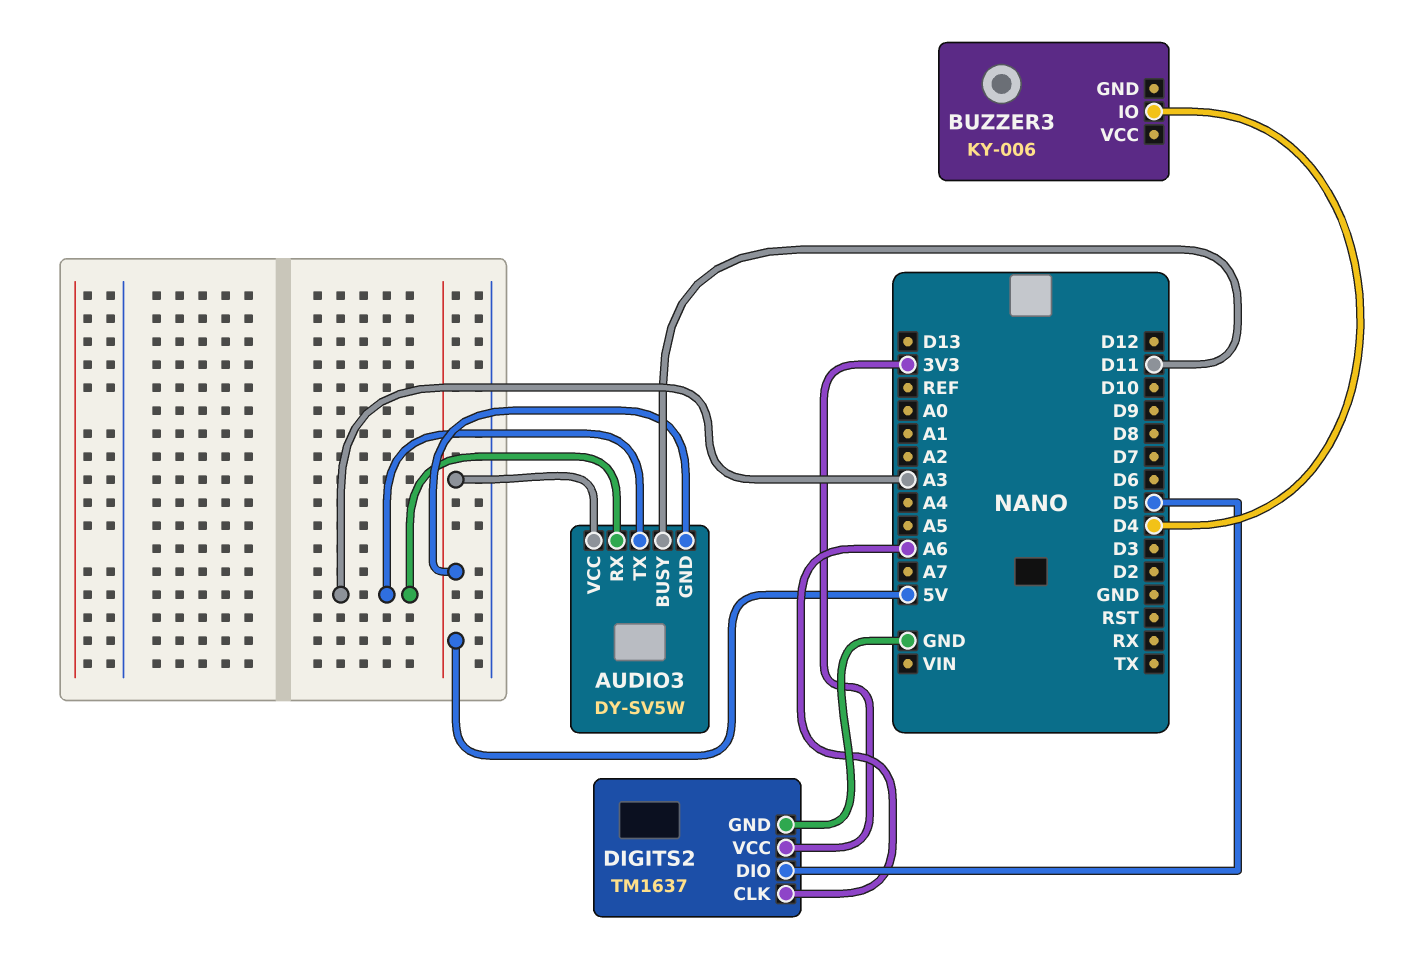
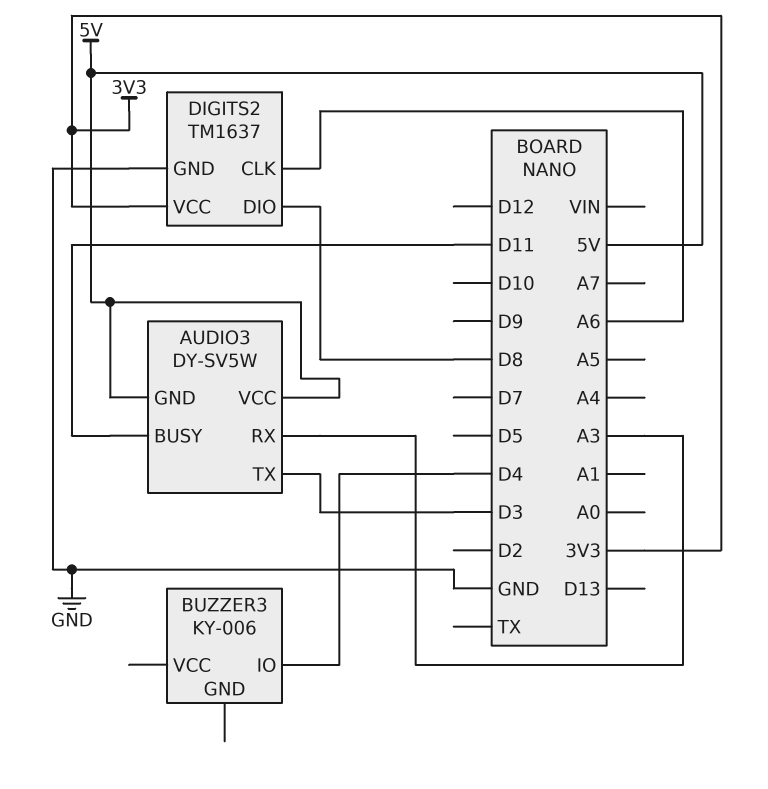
AUDIO3 pin TX: A3 -> D3
DIGITS2 pin DIO: D5 -> D8

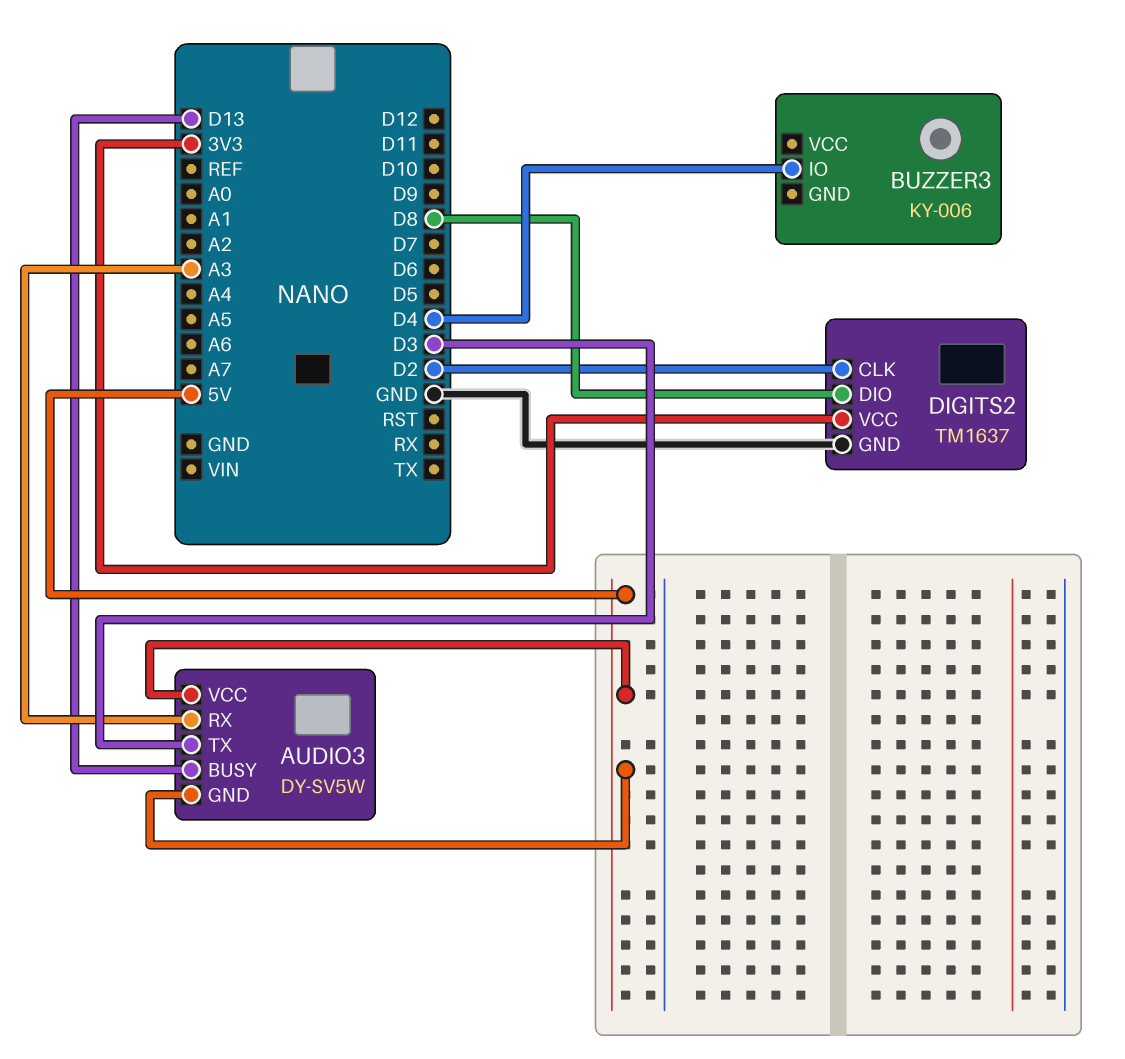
AUDIO3 pin BUSY: D11 -> D13
DIGITS2 pin CLK: A6 -> D2

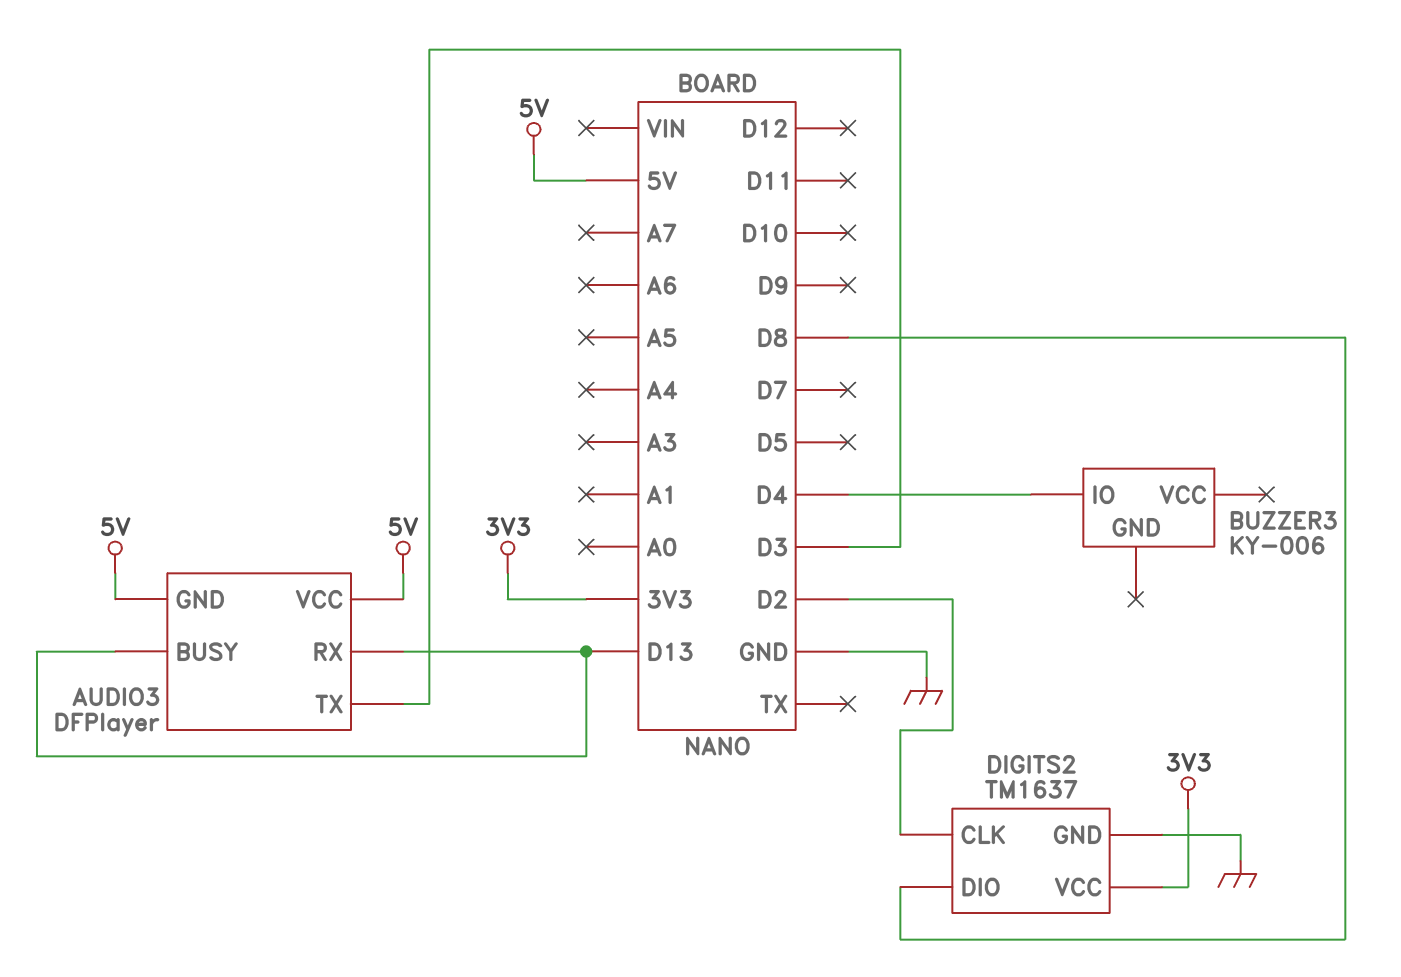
AUDIO3: DY-SV5W -> DFPlayer
AUDIO3 pin RX: A3 -> D13

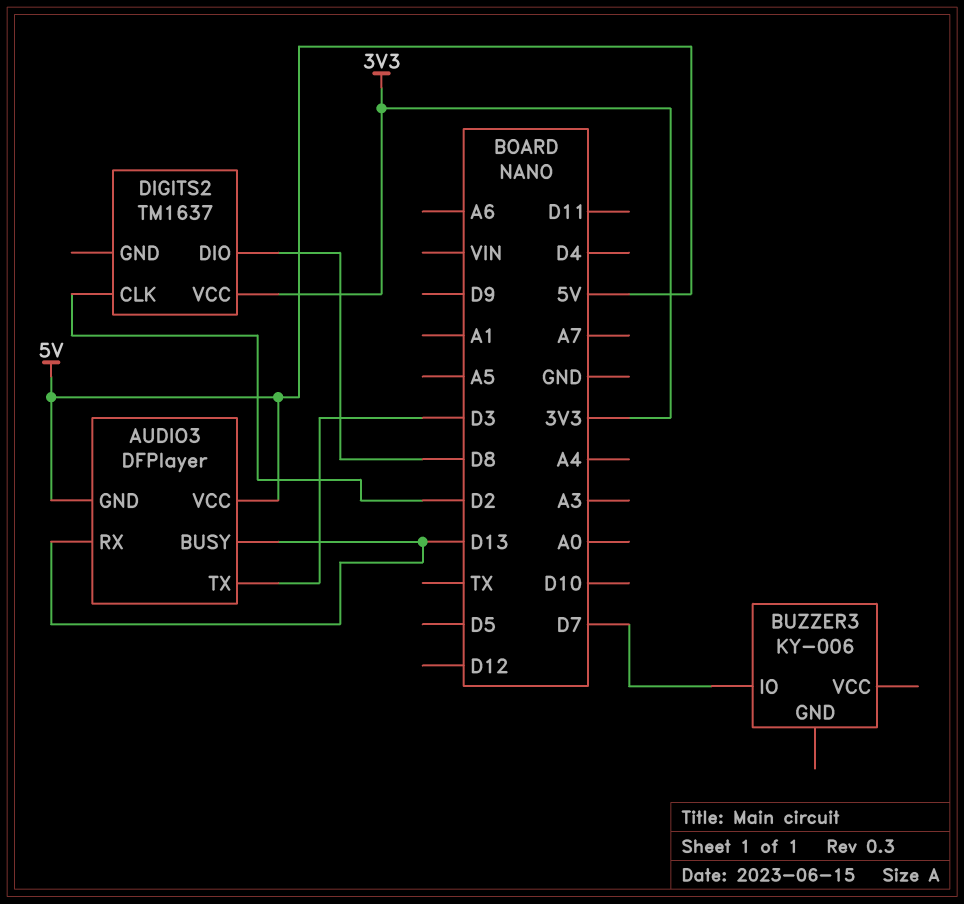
BUZZER3 pin IO: D4 -> D7
DIGITS2 pin GND: GND -> none

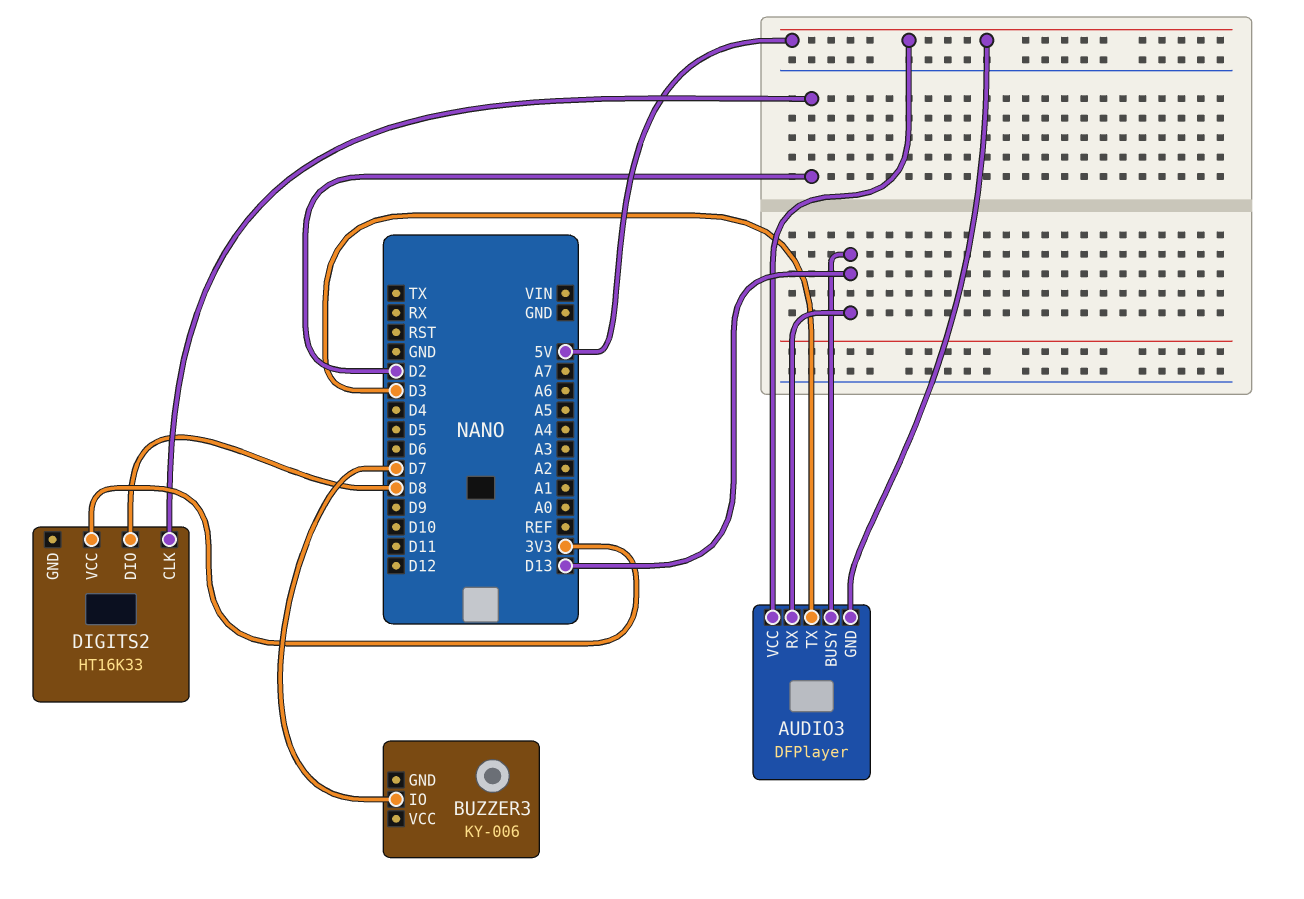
DIGITS2: TM1637 -> HT16K33

